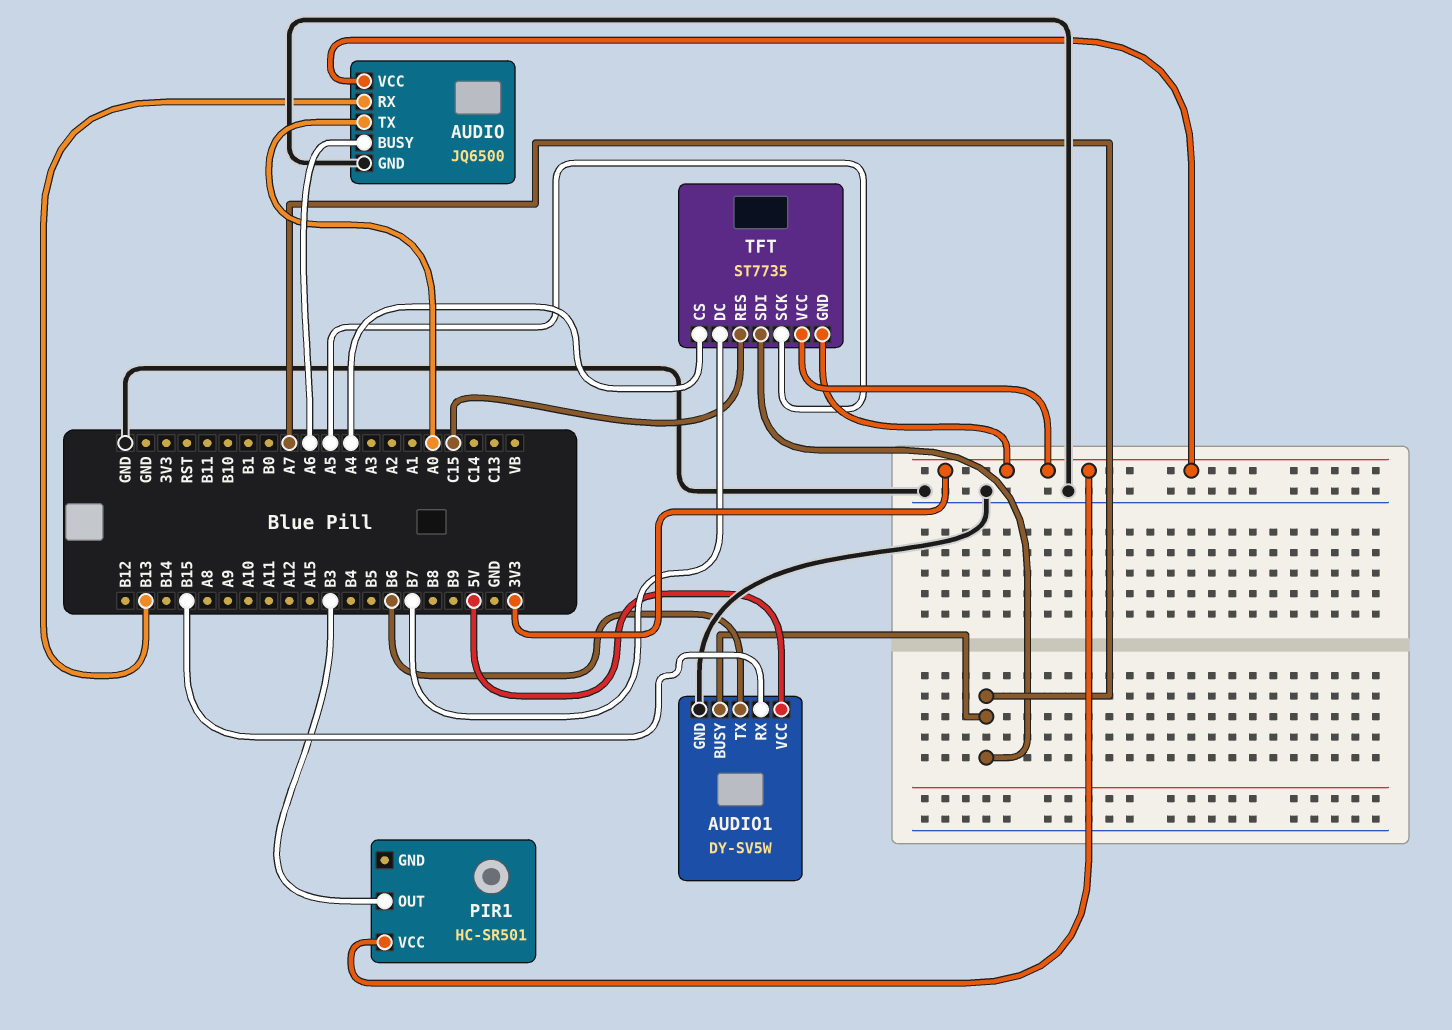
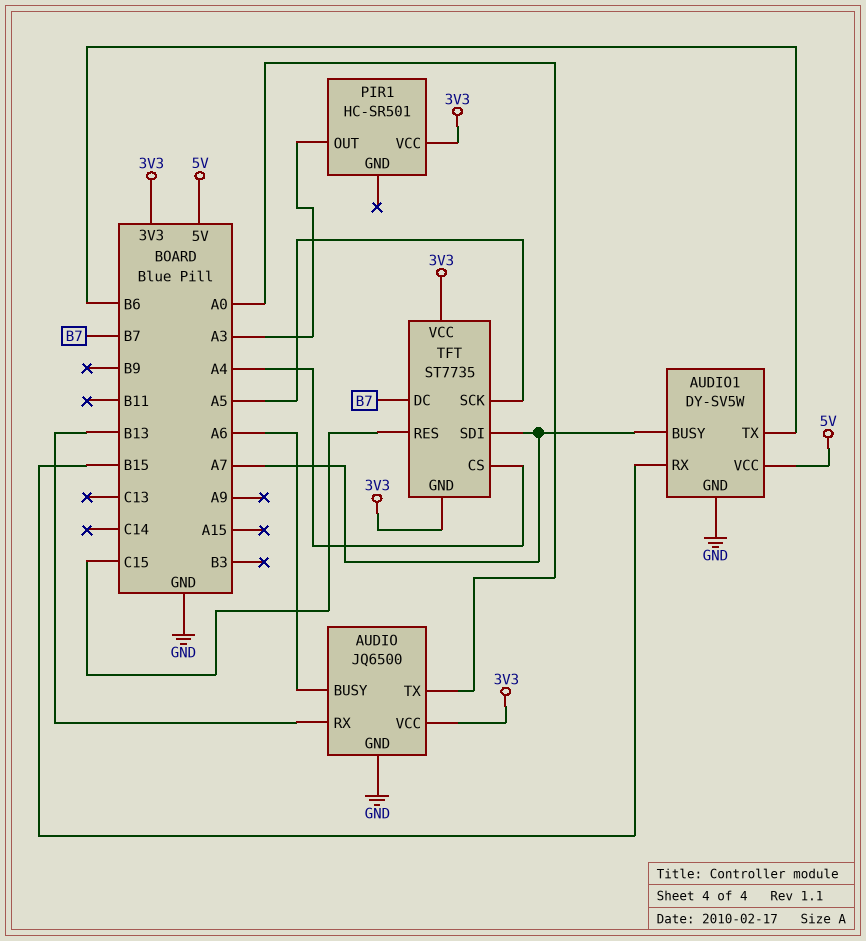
PIR1 pin OUT: B3 -> A3

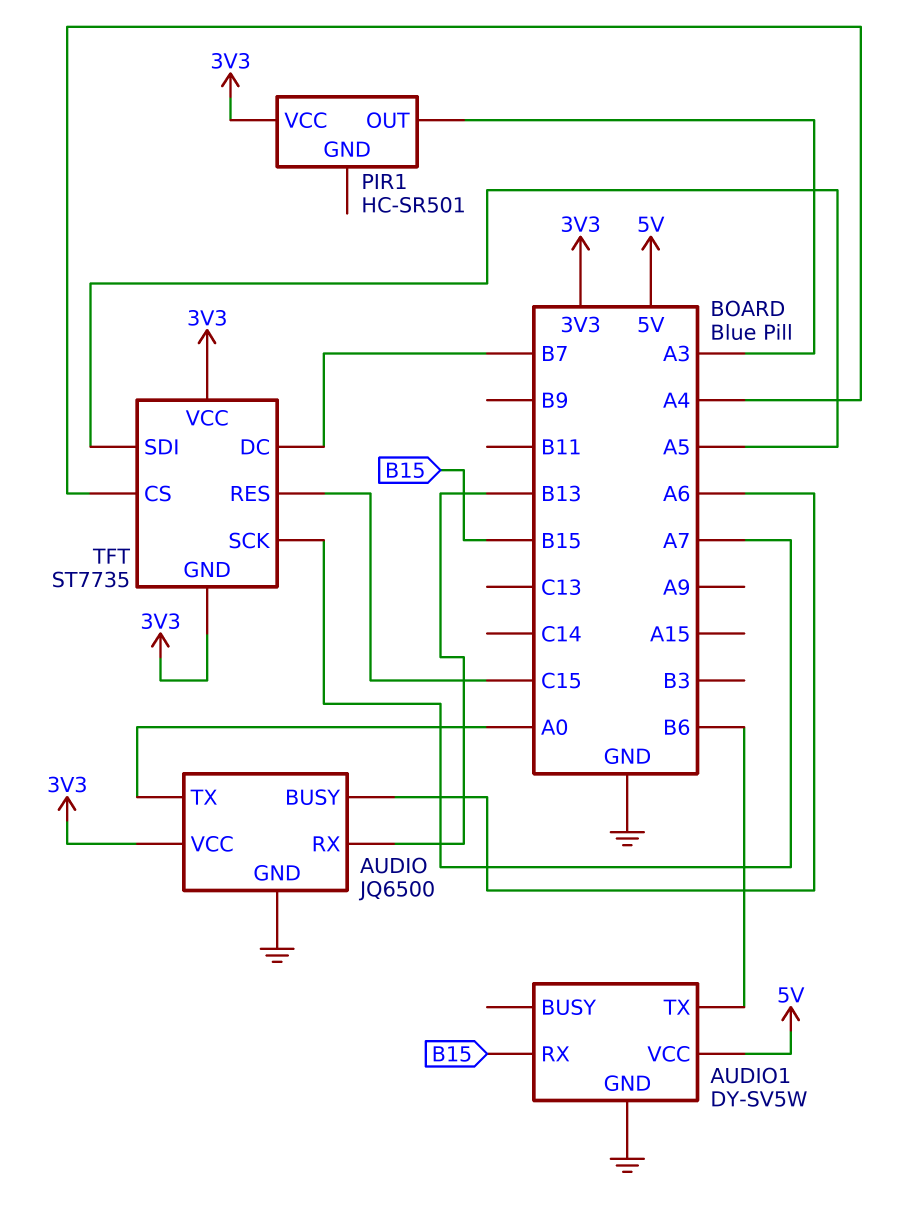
AUDIO1 pin BUSY: A7 -> none
TFT pin SCK: A5 -> A7
TFT pin SDI: A7 -> A5

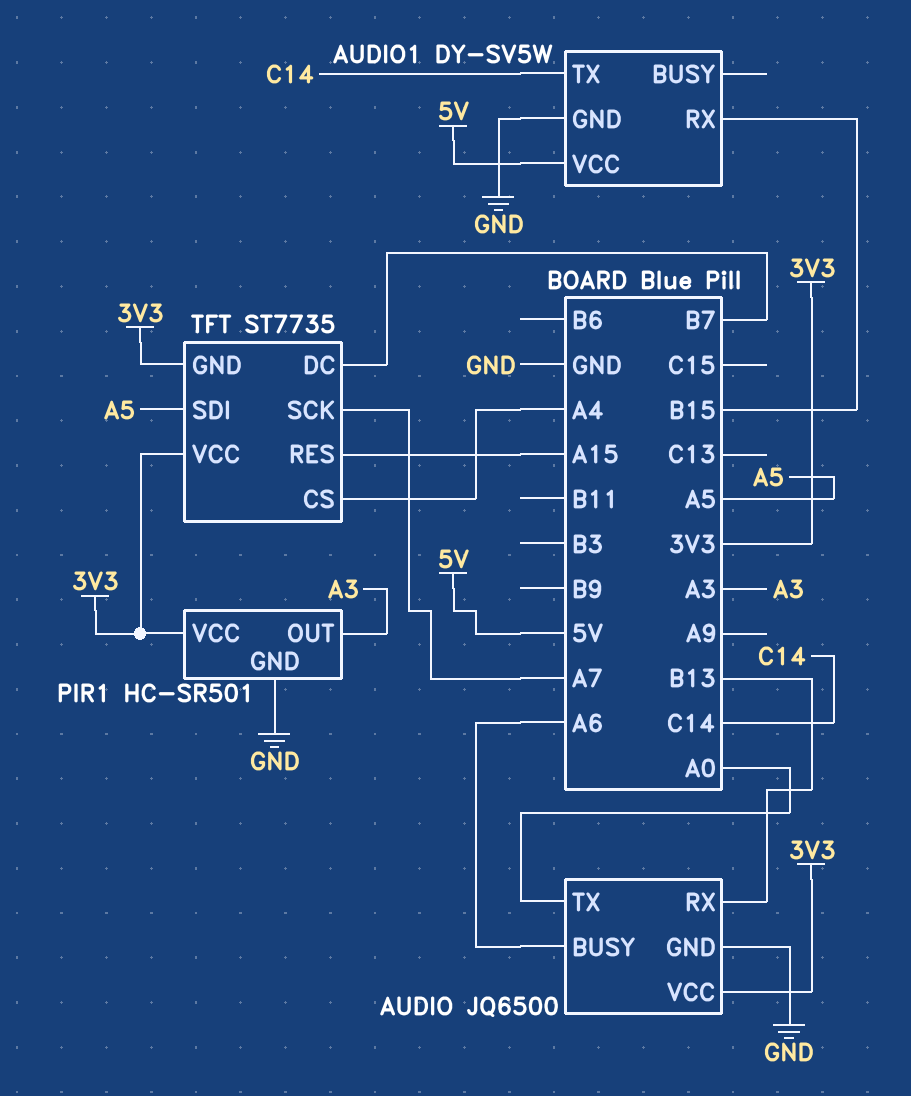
AUDIO1 pin TX: B6 -> C14
PIR1 pin GND: none -> GND
TFT pin RES: C15 -> A15

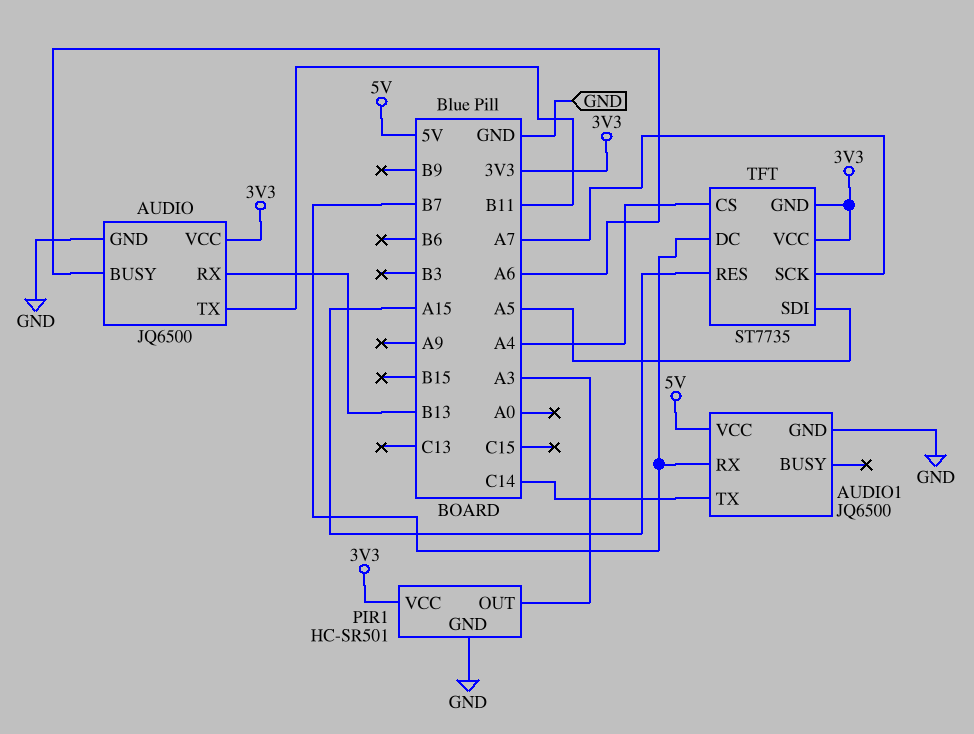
AUDIO pin TX: A0 -> B11
AUDIO1: DY-SV5W -> JQ6500
AUDIO1 pin RX: B15 -> B7

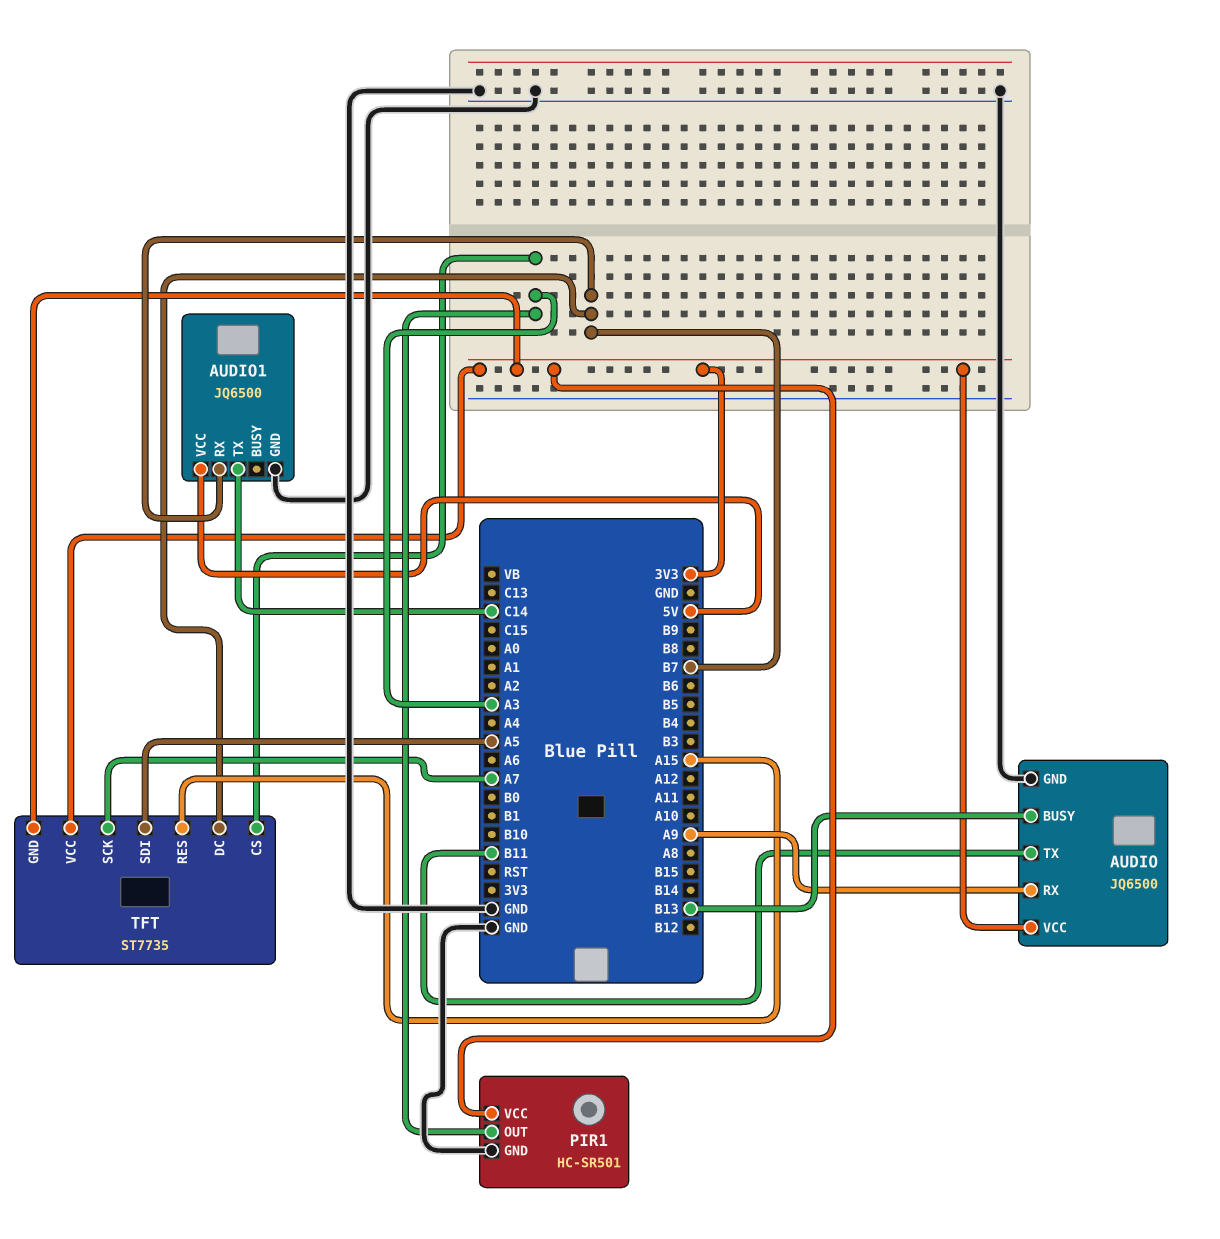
AUDIO pin BUSY: A6 -> B13
AUDIO pin RX: B13 -> A9
TFT pin CS: A4 -> A3

